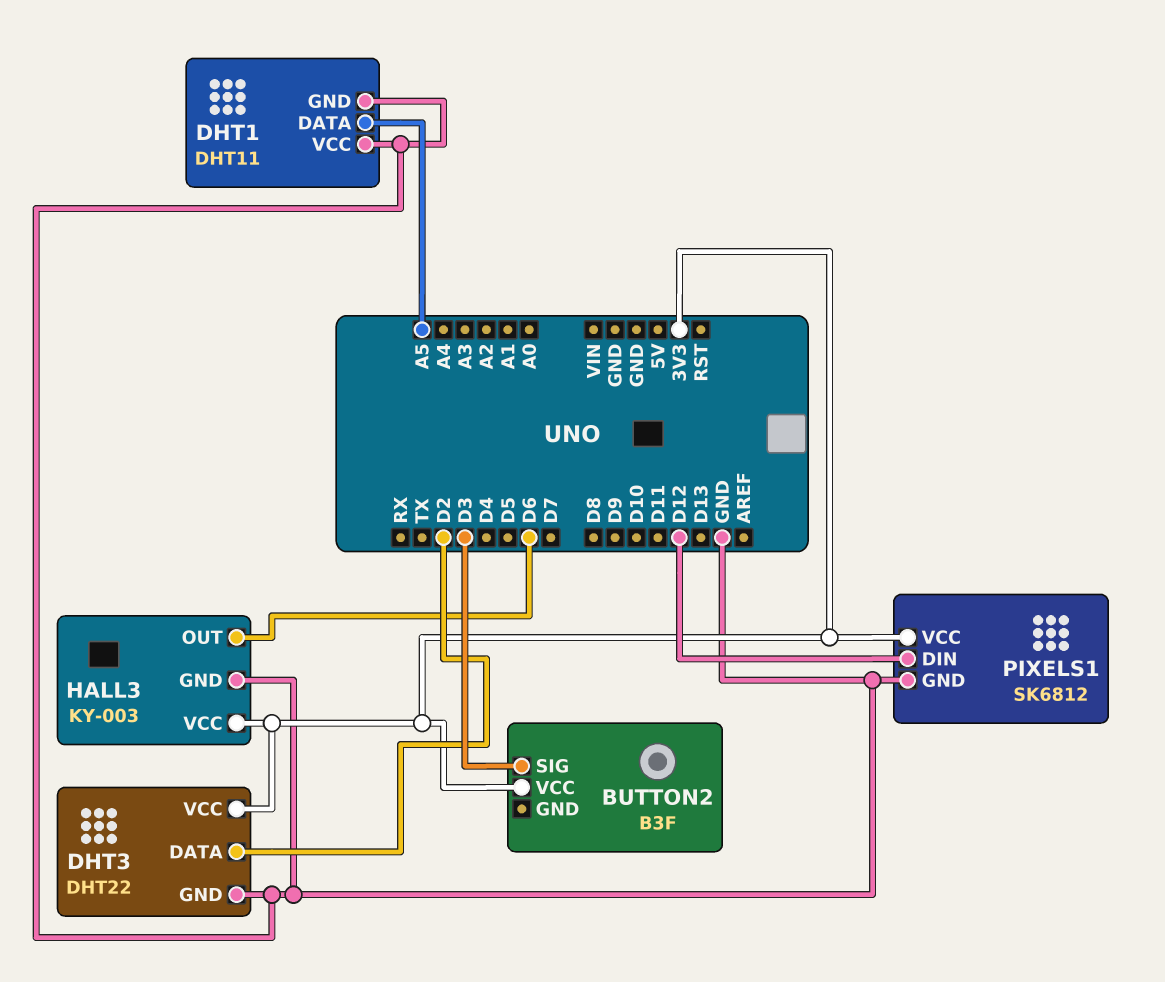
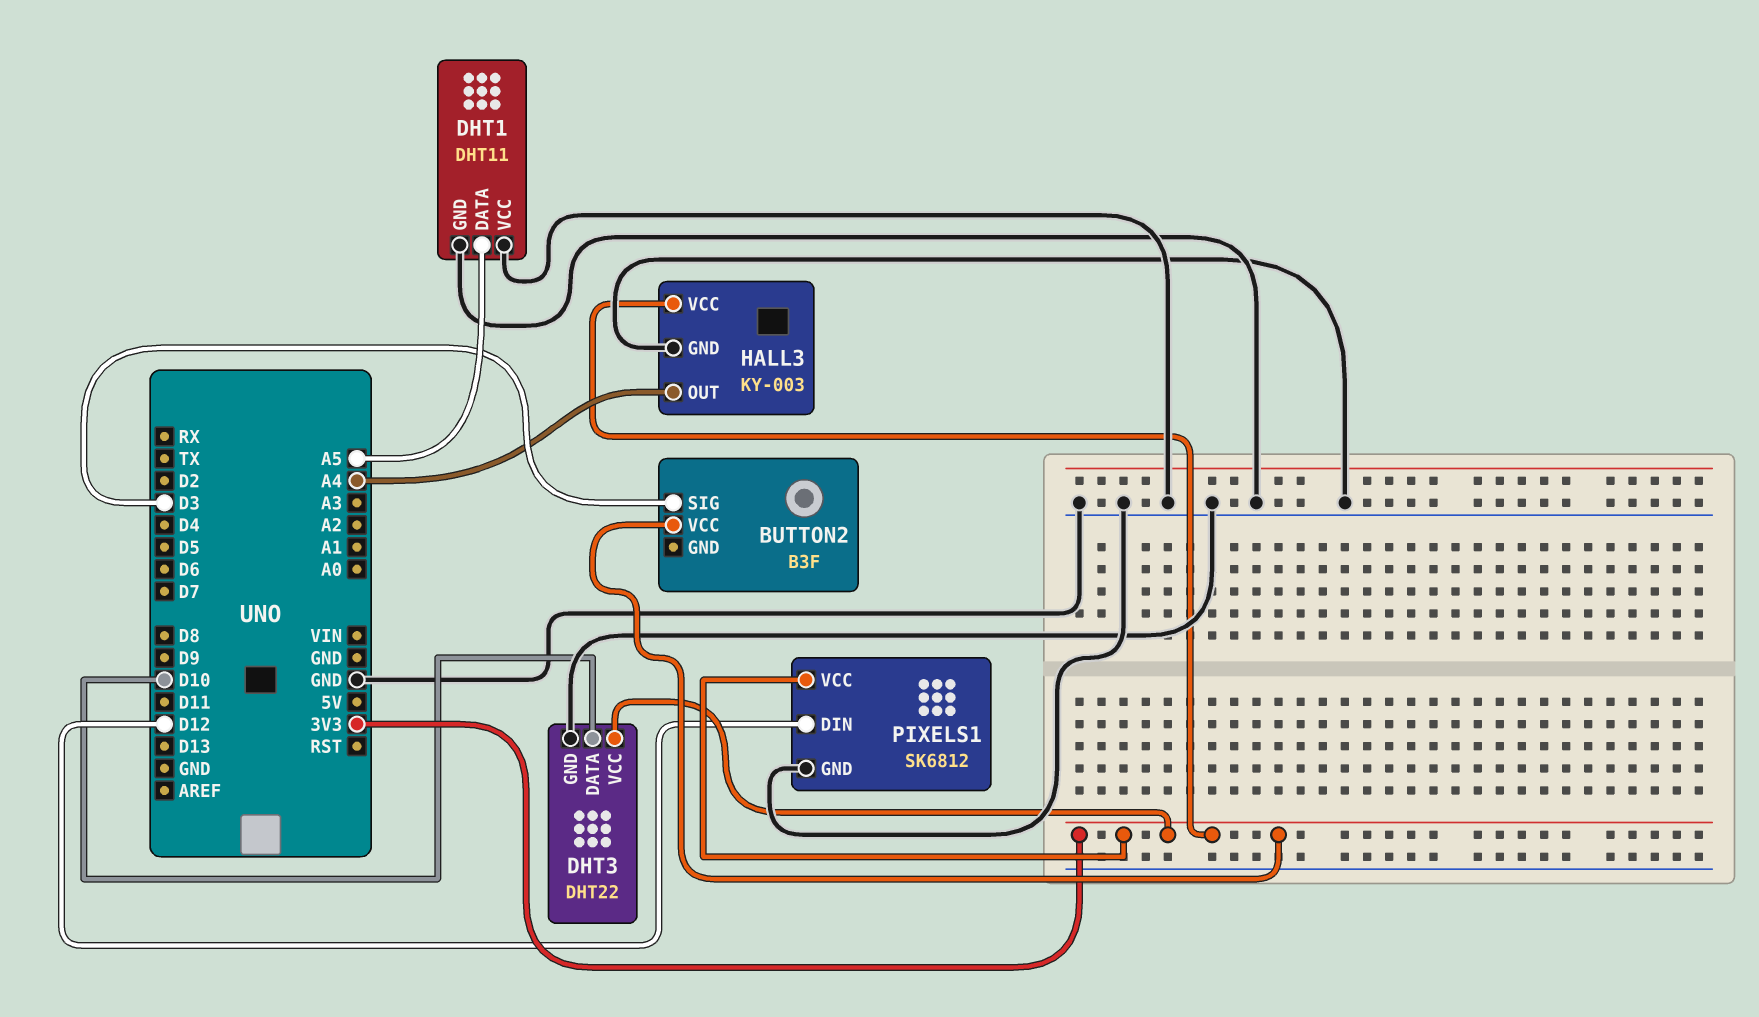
DHT3 pin DATA: D2 -> D10
HALL3 pin OUT: D6 -> A4

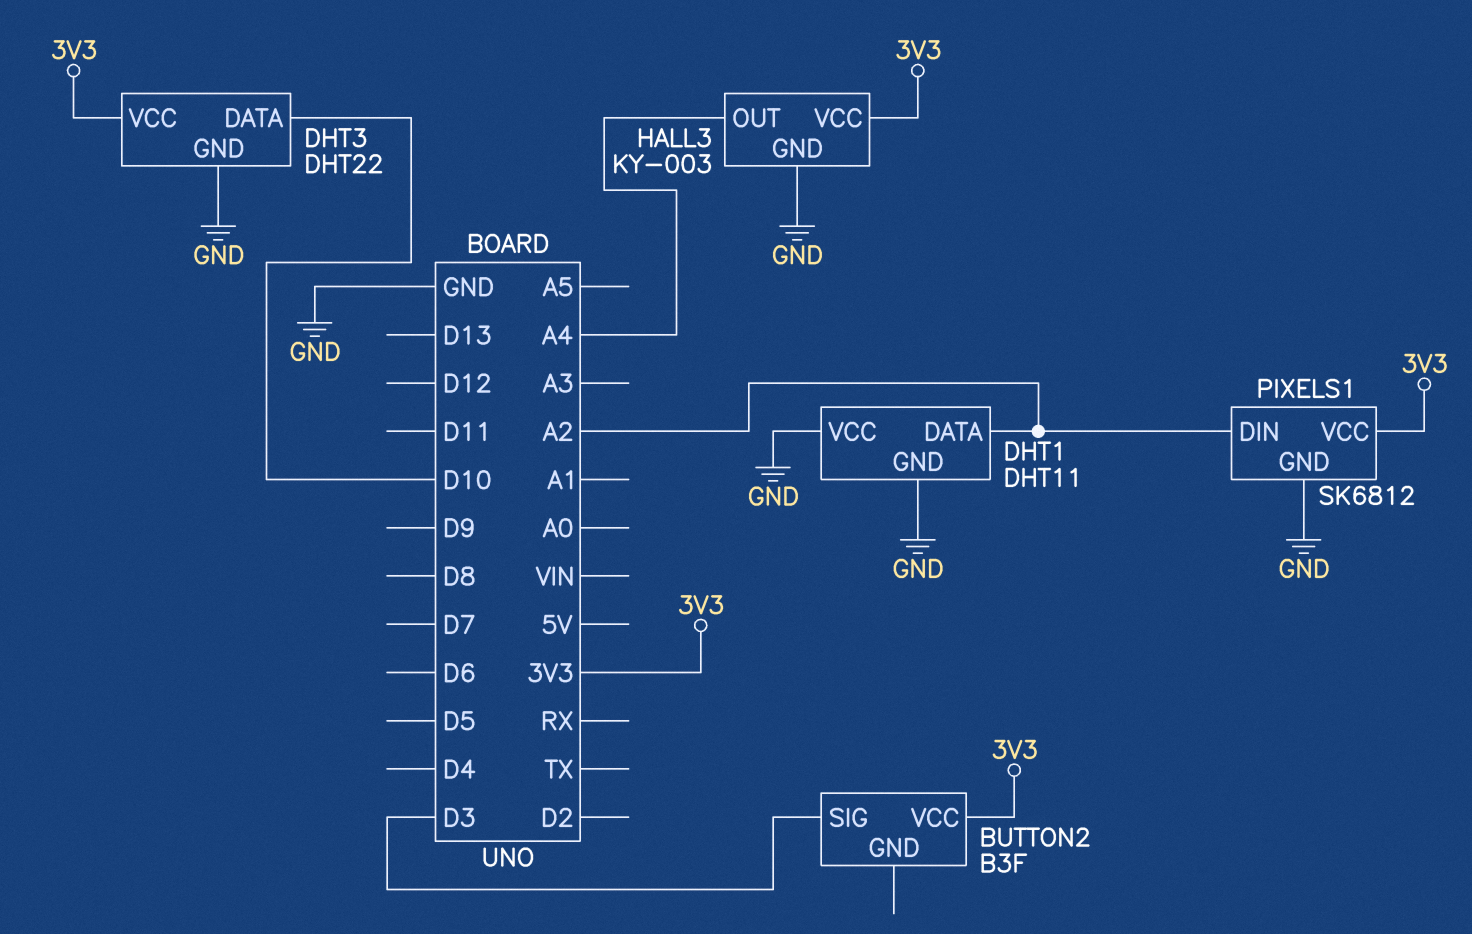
DHT1 pin DATA: A5 -> A2
PIXELS1 pin DIN: D12 -> A2

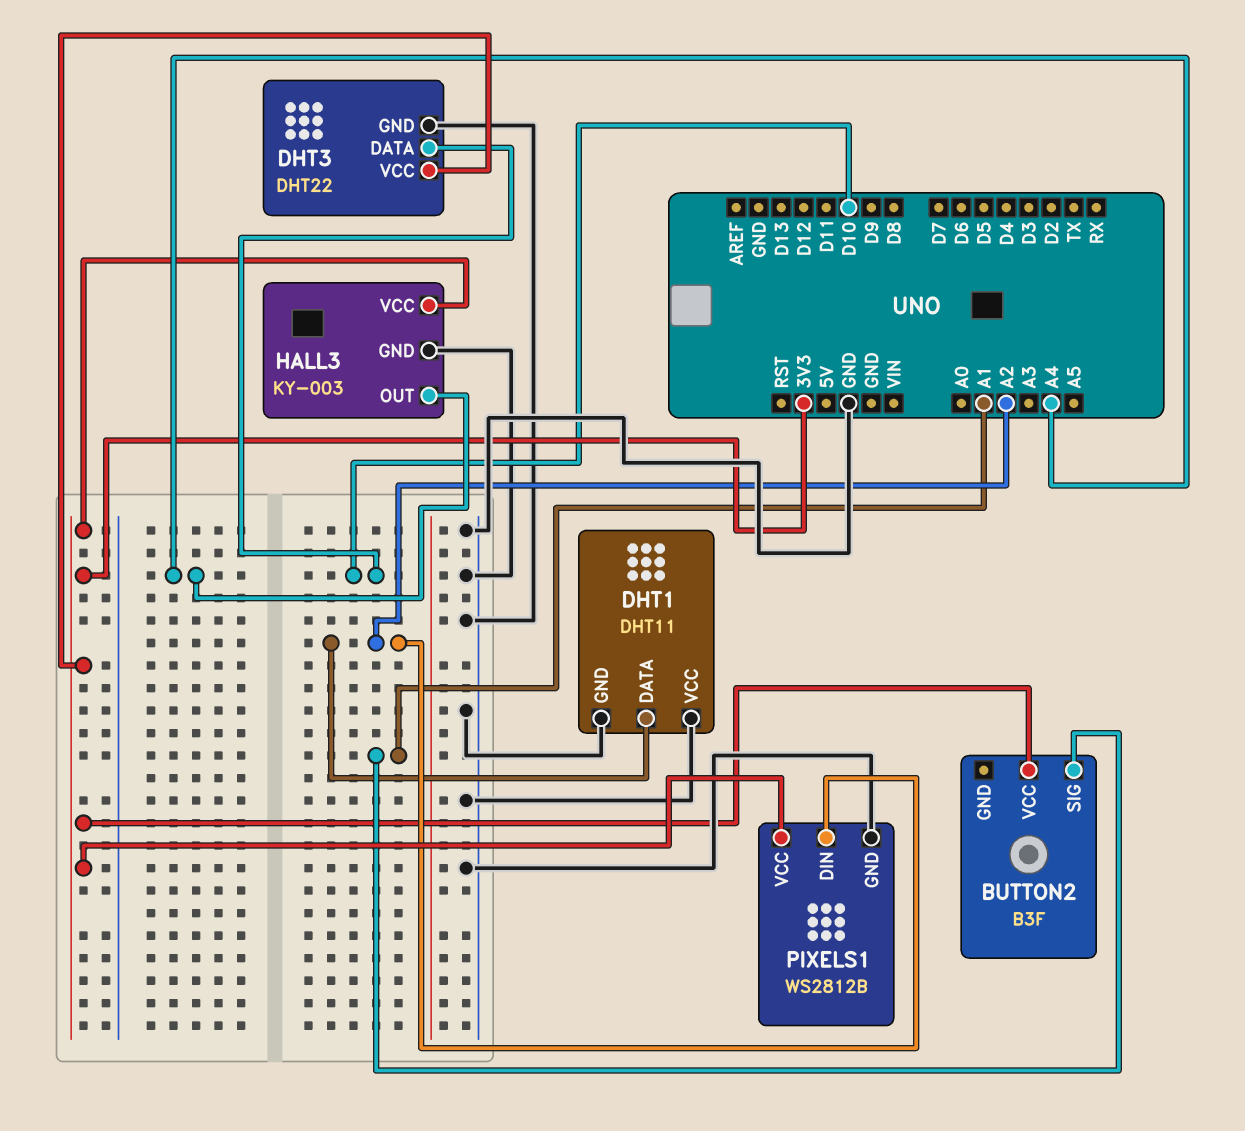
BUTTON2 pin SIG: D3 -> A1
PIXELS1: SK6812 -> WS2812B

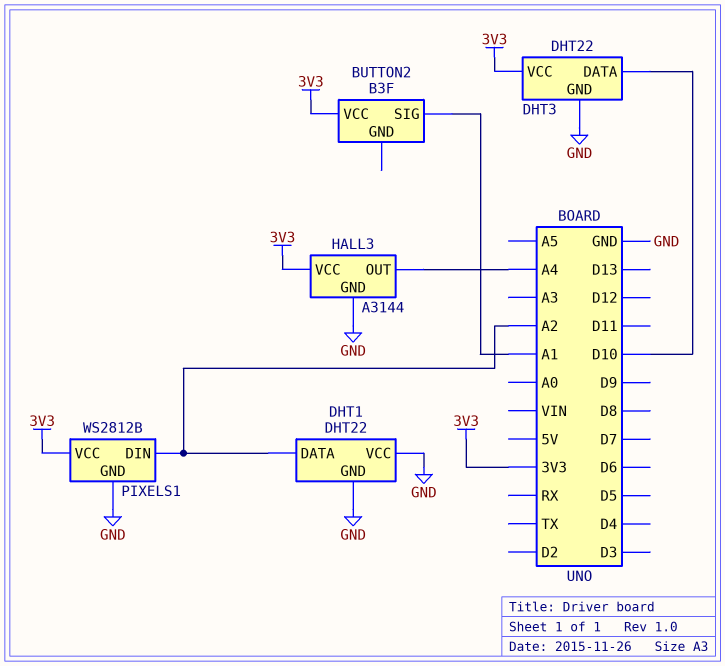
DHT1: DHT11 -> DHT22
HALL3: KY-003 -> A3144

